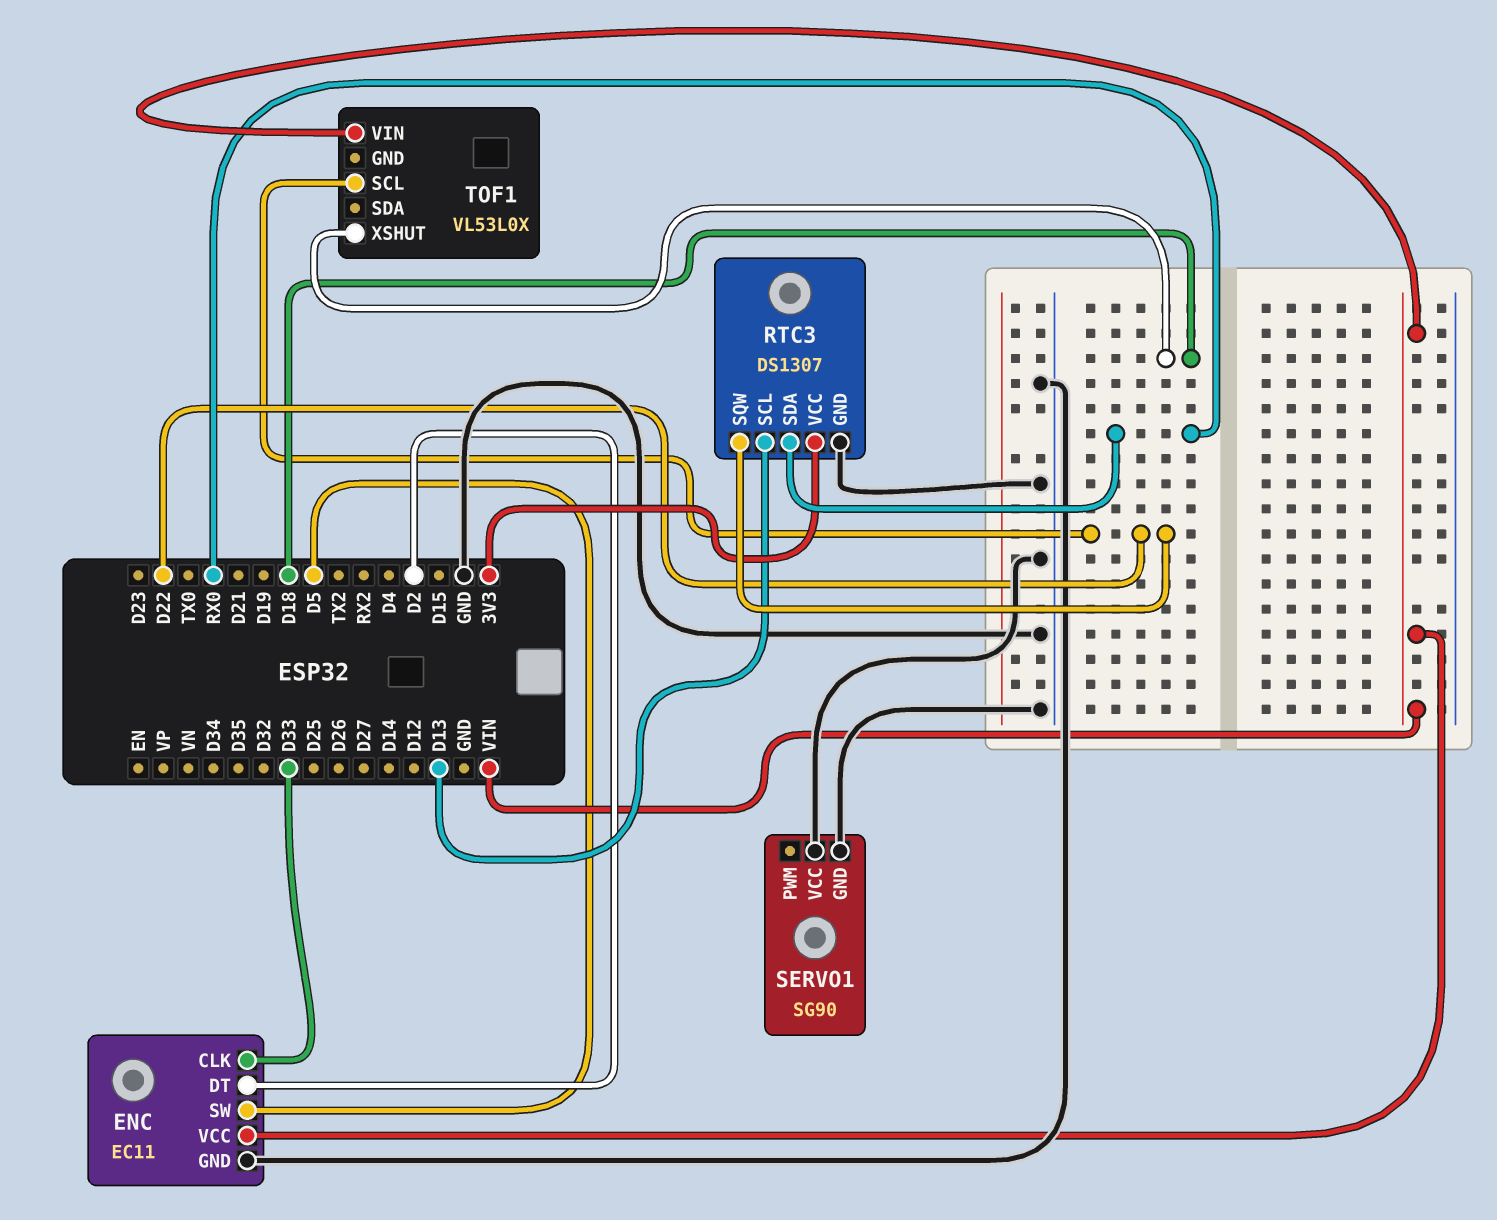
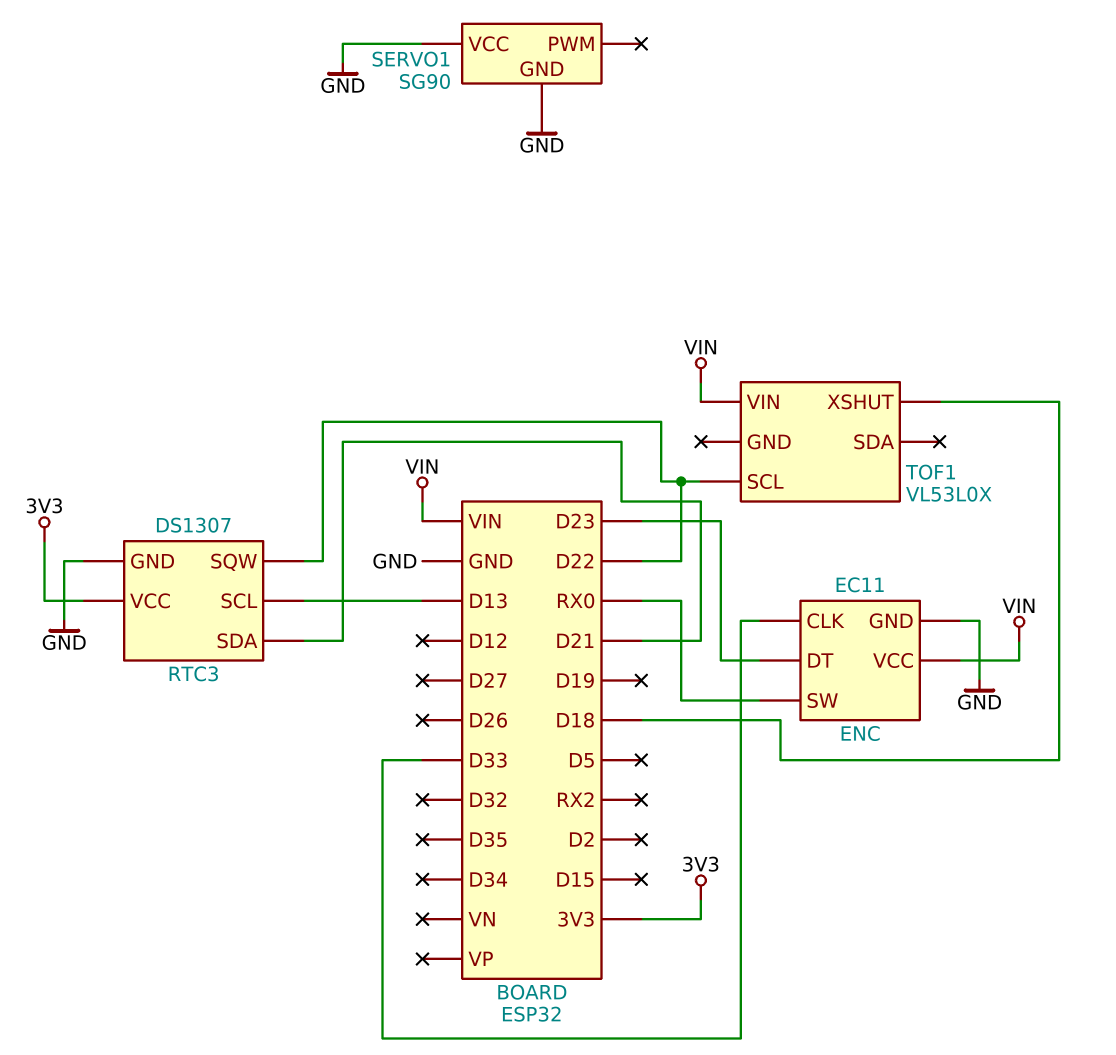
ENC pin DT: D2 -> D23
ENC pin SW: D5 -> RX0
RTC3 pin SDA: RX0 -> D21

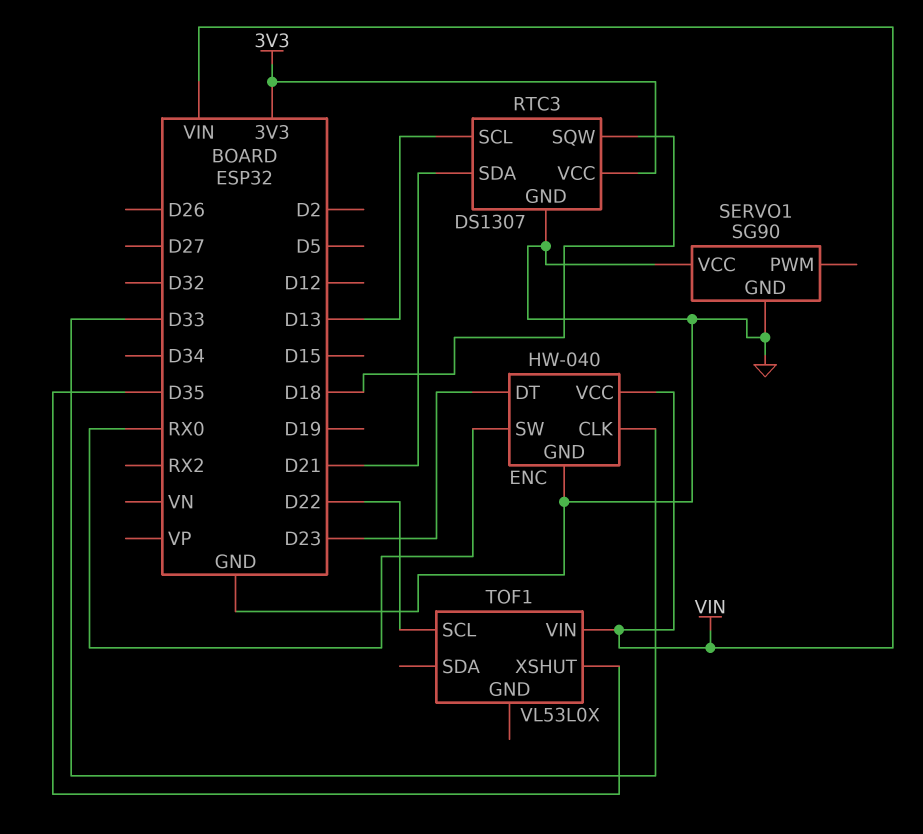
ENC: EC11 -> HW-040
RTC3 pin SQW: D22 -> D18
TOF1 pin XSHUT: D18 -> D35

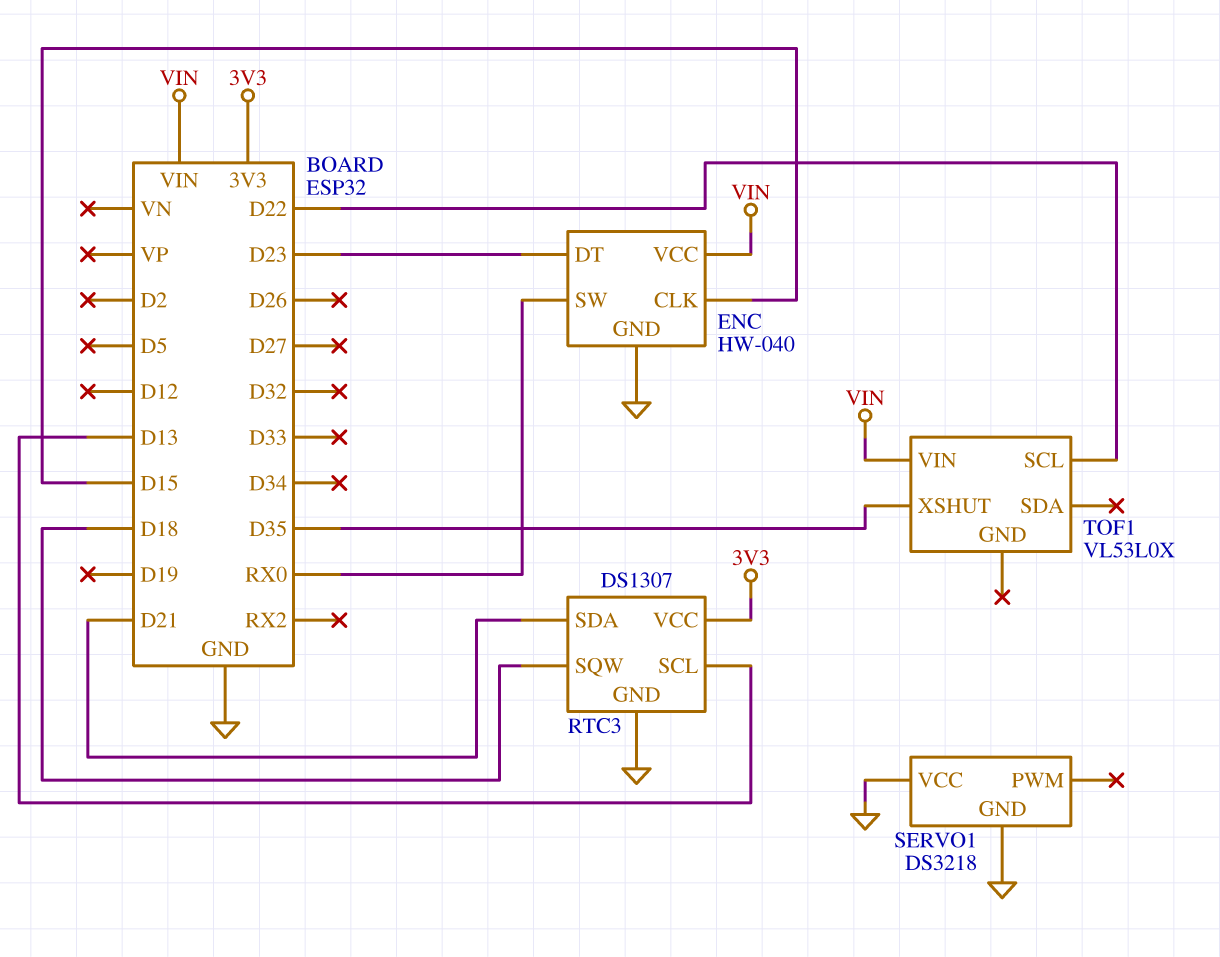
ENC pin CLK: D33 -> D15
SERVO1: SG90 -> DS3218

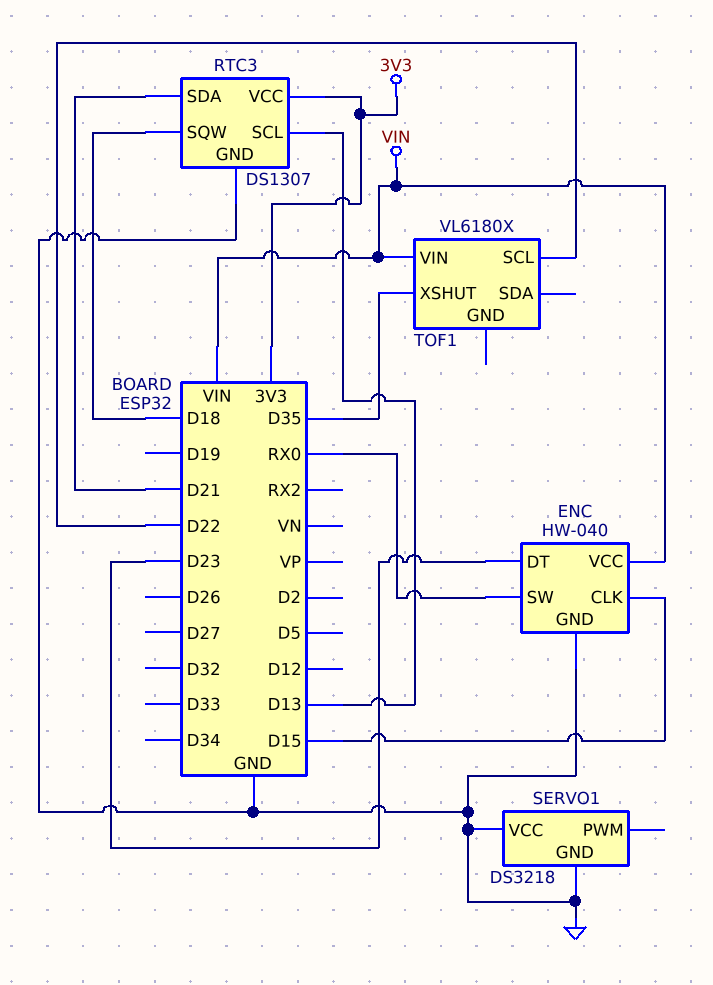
TOF1: VL53L0X -> VL6180X

